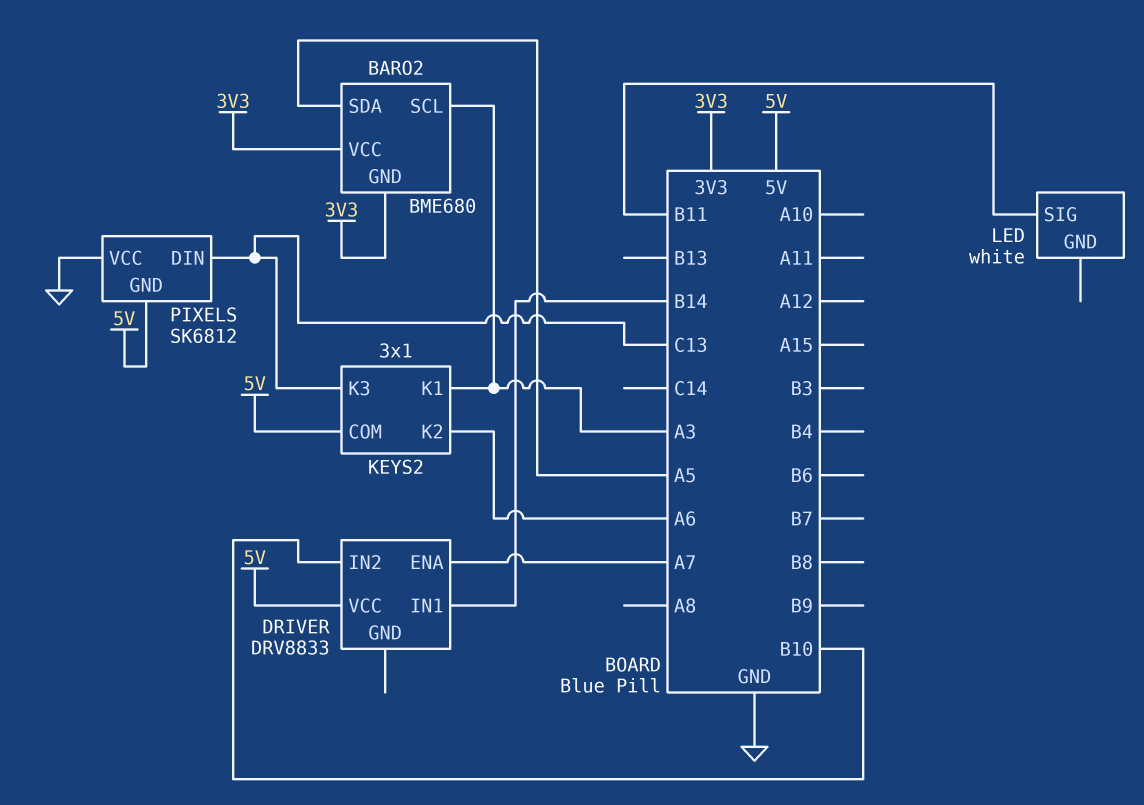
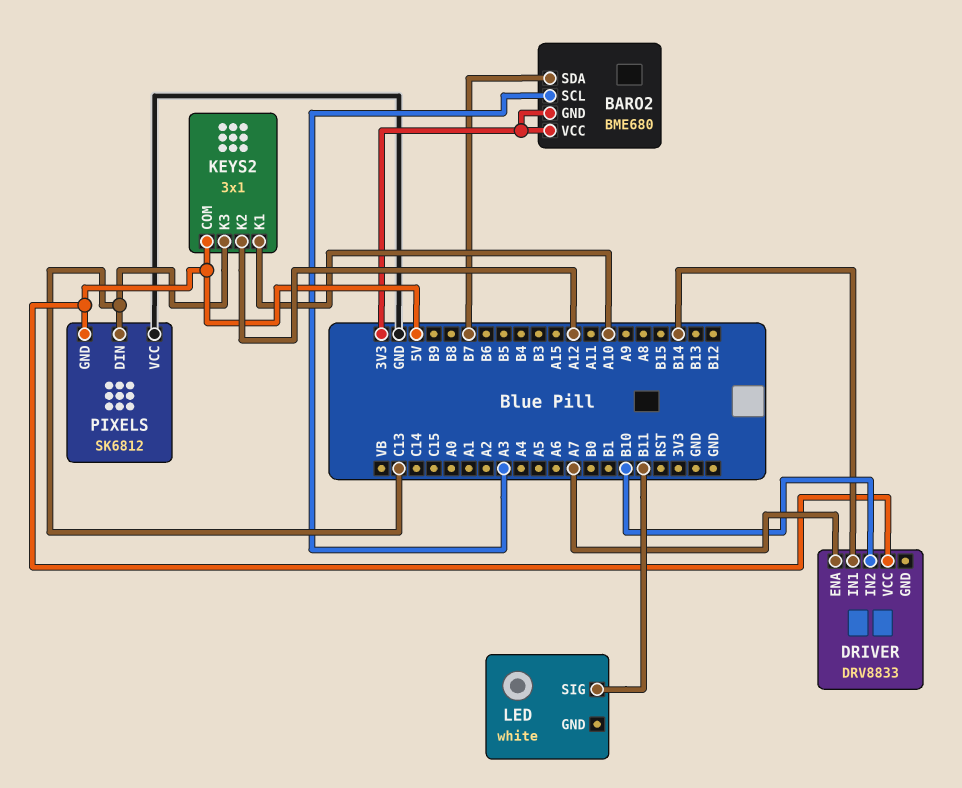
BARO2 pin SDA: A5 -> B7
KEYS2 pin K1: A3 -> A10
KEYS2 pin K2: A6 -> A12

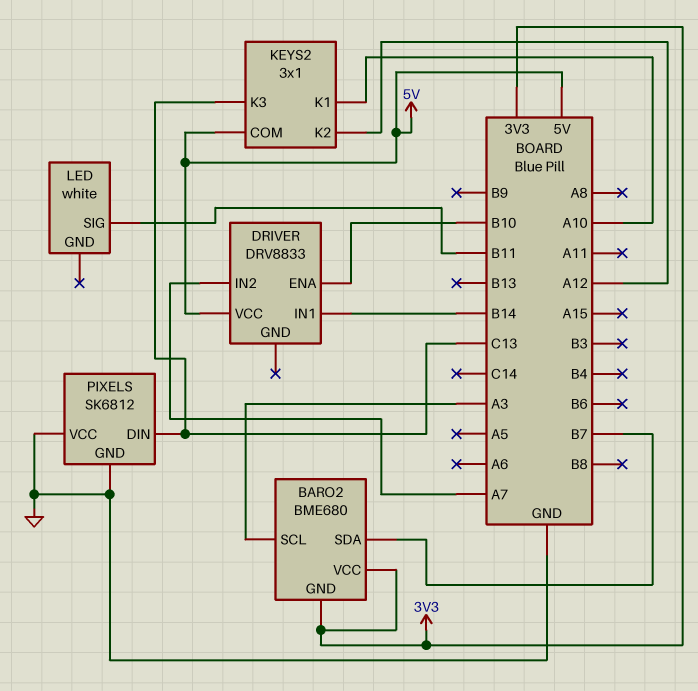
DRIVER pin ENA: A7 -> B10
DRIVER pin IN2: B10 -> A7
PIXELS pin GND: 5V -> GND

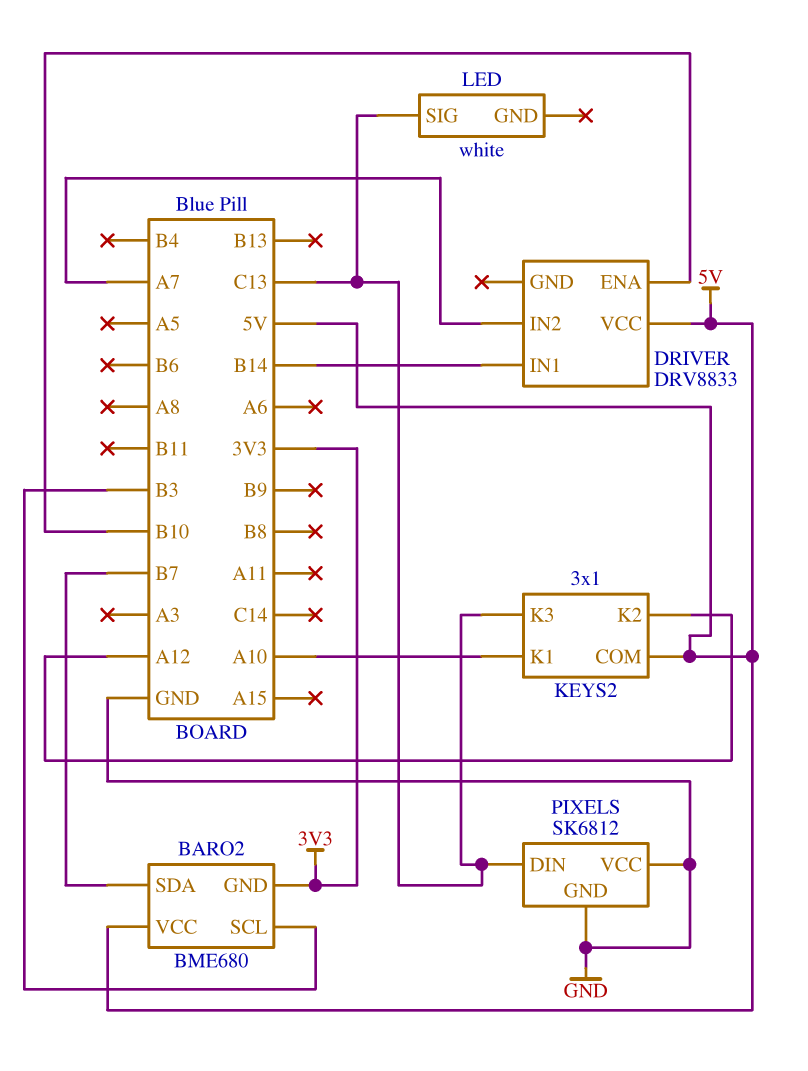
BARO2 pin SCL: A3 -> B3
BARO2 pin VCC: 3V3 -> 5V
LED pin SIG: B11 -> C13

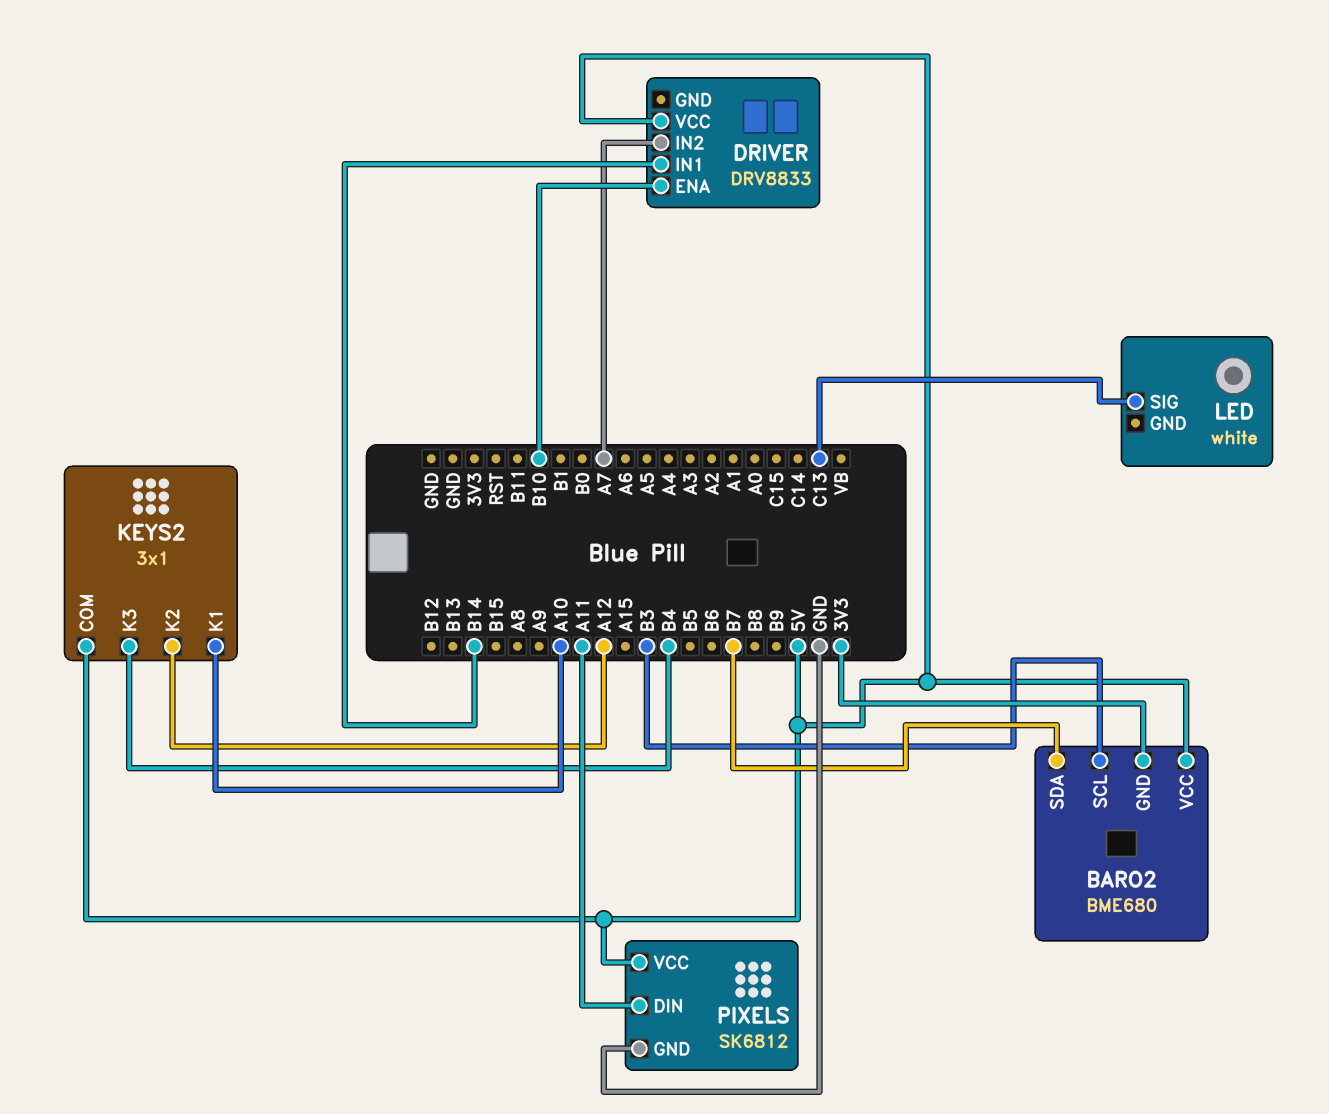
KEYS2 pin K3: C13 -> B4
PIXELS pin DIN: C13 -> A11
PIXELS pin VCC: GND -> 5V

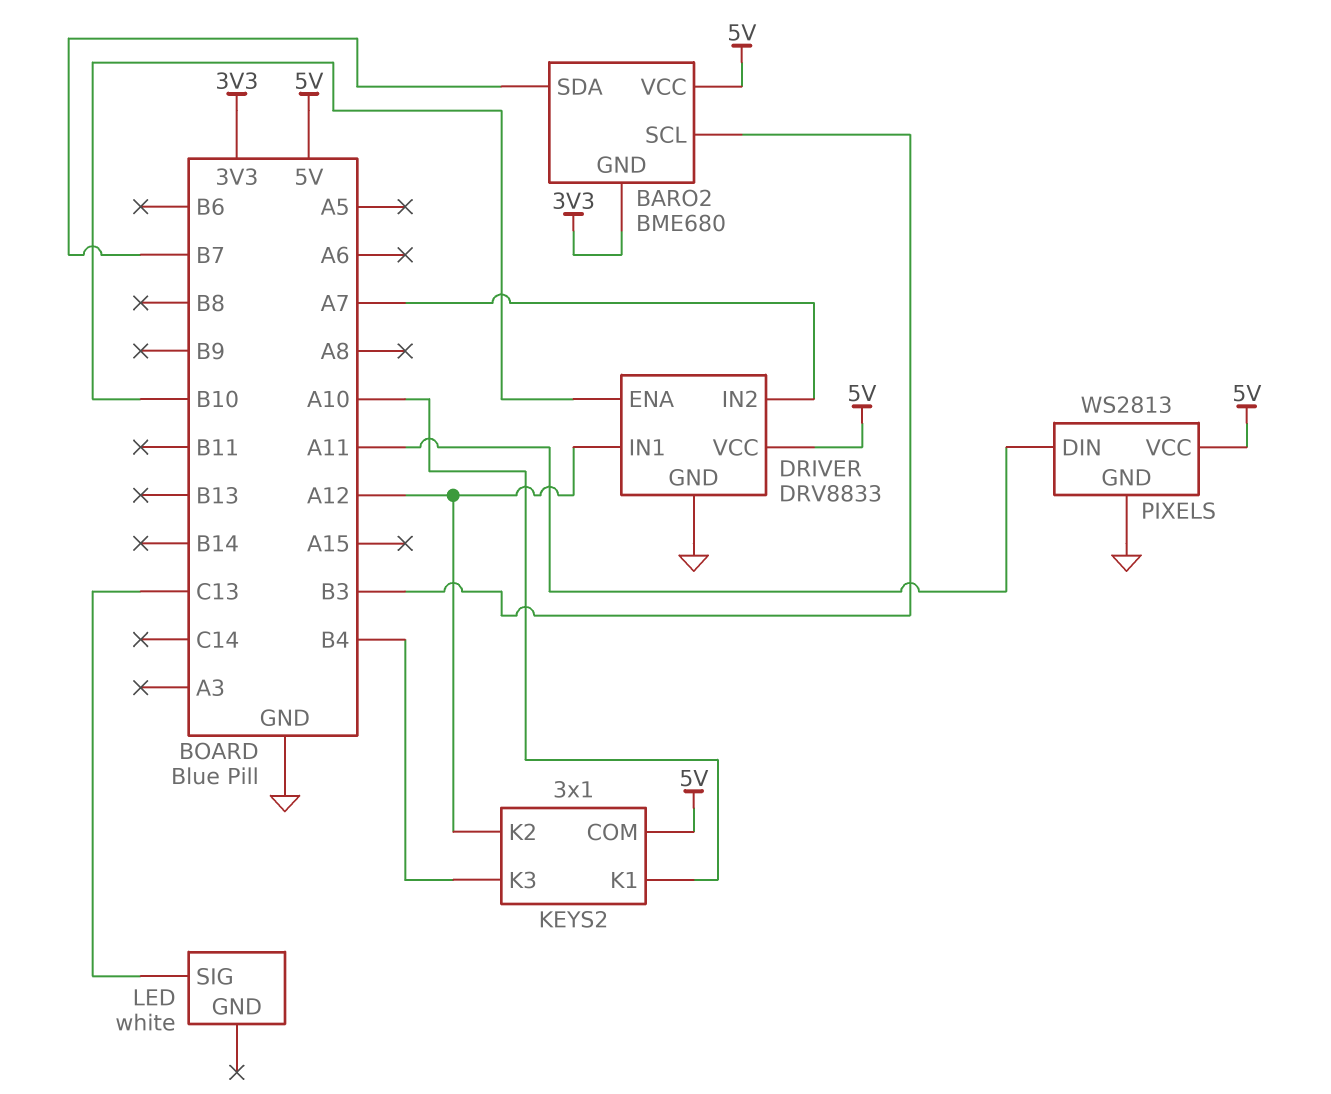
DRIVER pin GND: none -> GND
DRIVER pin IN1: B14 -> A12
PIXELS: SK6812 -> WS2813

